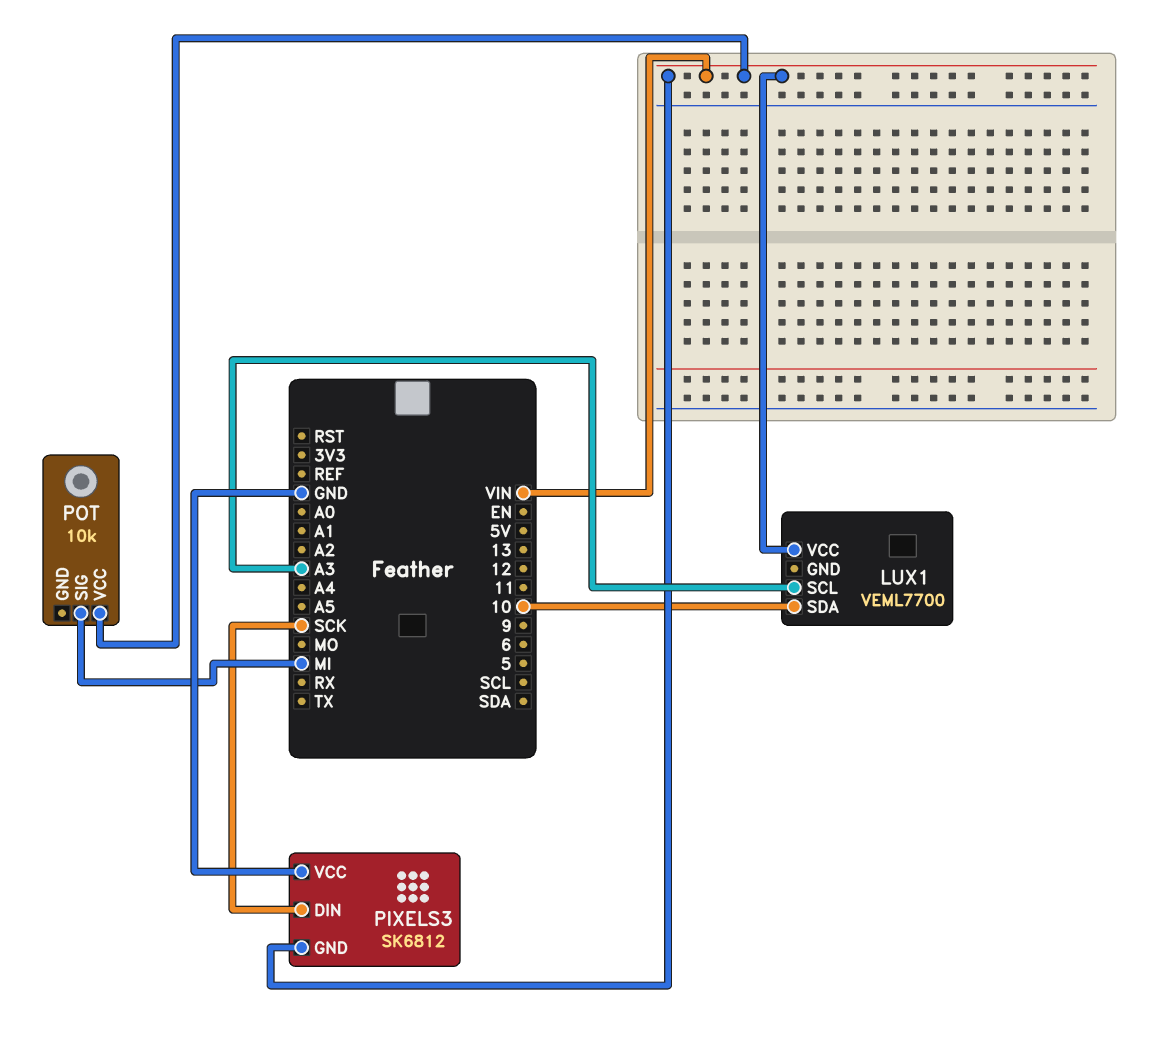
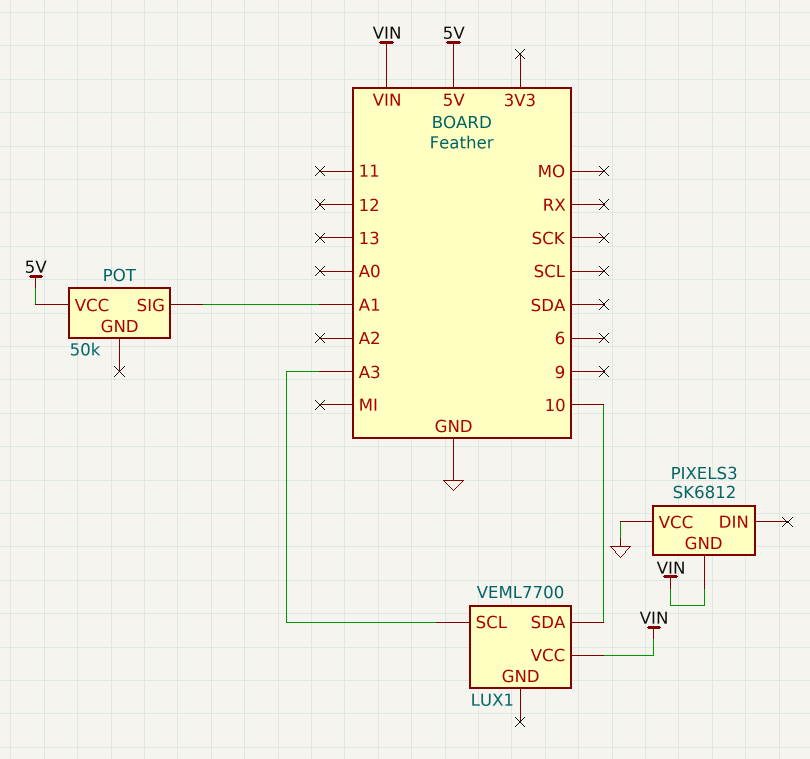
PIXELS3 pin DIN: SCK -> none
POT: 10k -> 50k
POT pin SIG: MI -> A1
POT pin VCC: VIN -> 5V

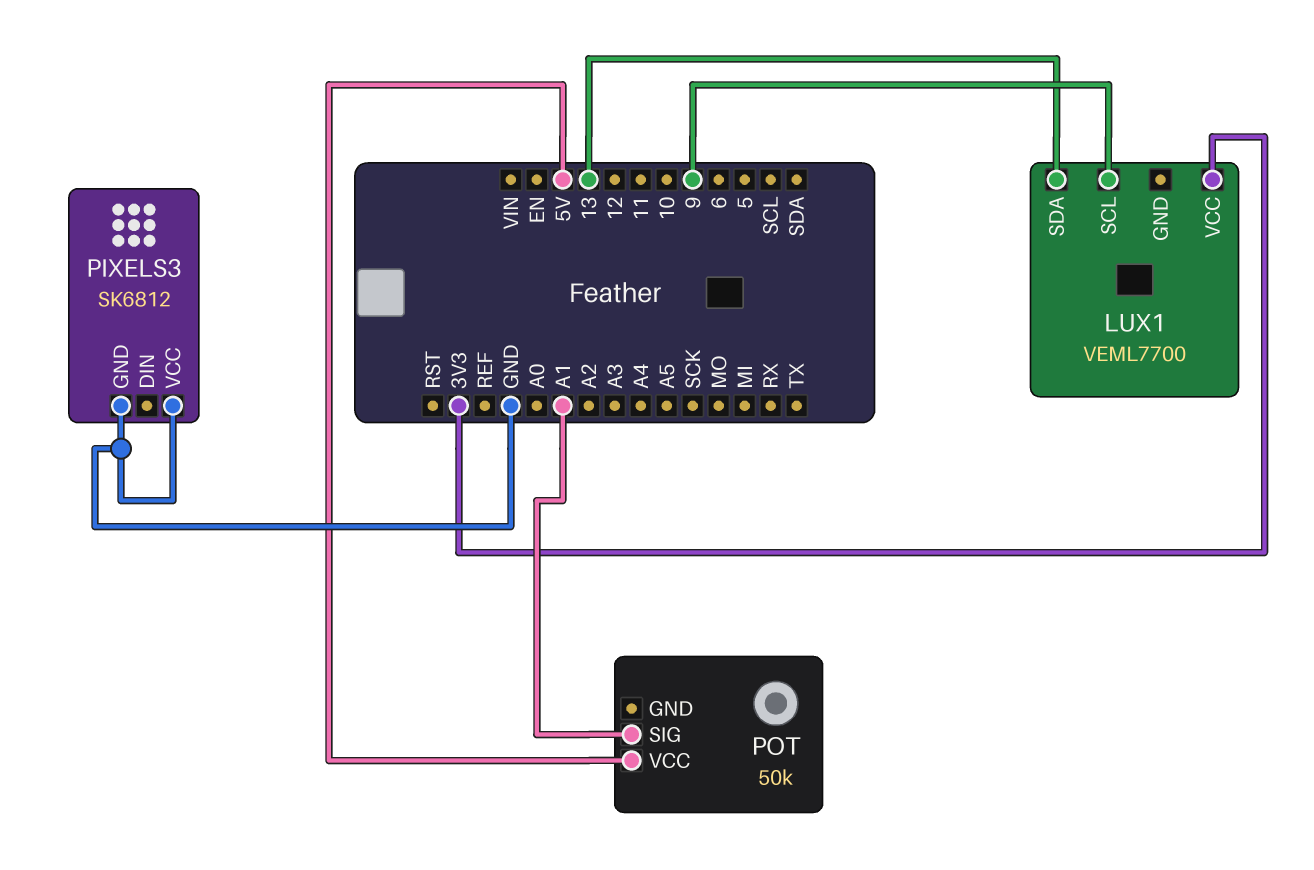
LUX1 pin SCL: A3 -> 9
LUX1 pin SDA: 10 -> 13
LUX1 pin VCC: VIN -> 3V3
PIXELS3 pin GND: VIN -> GND

